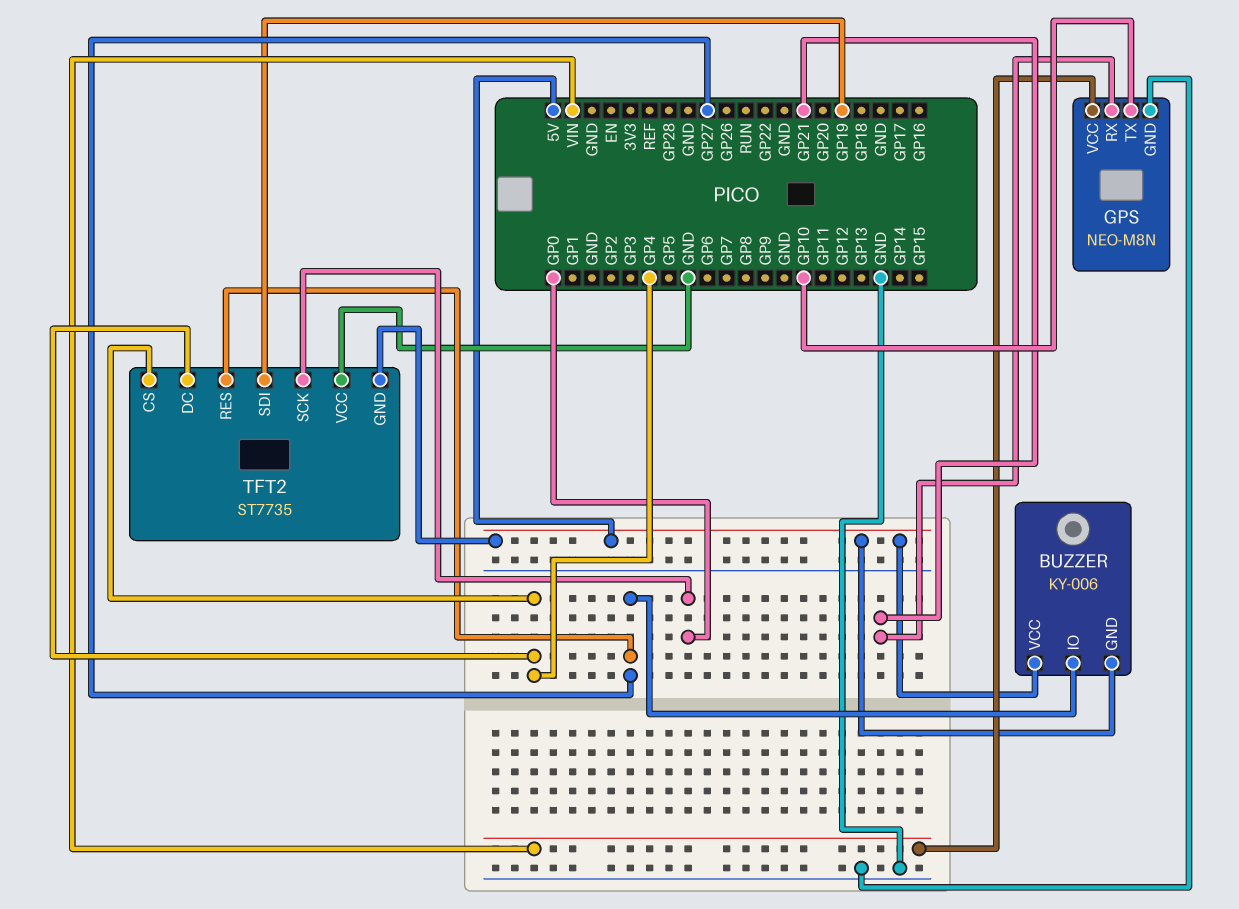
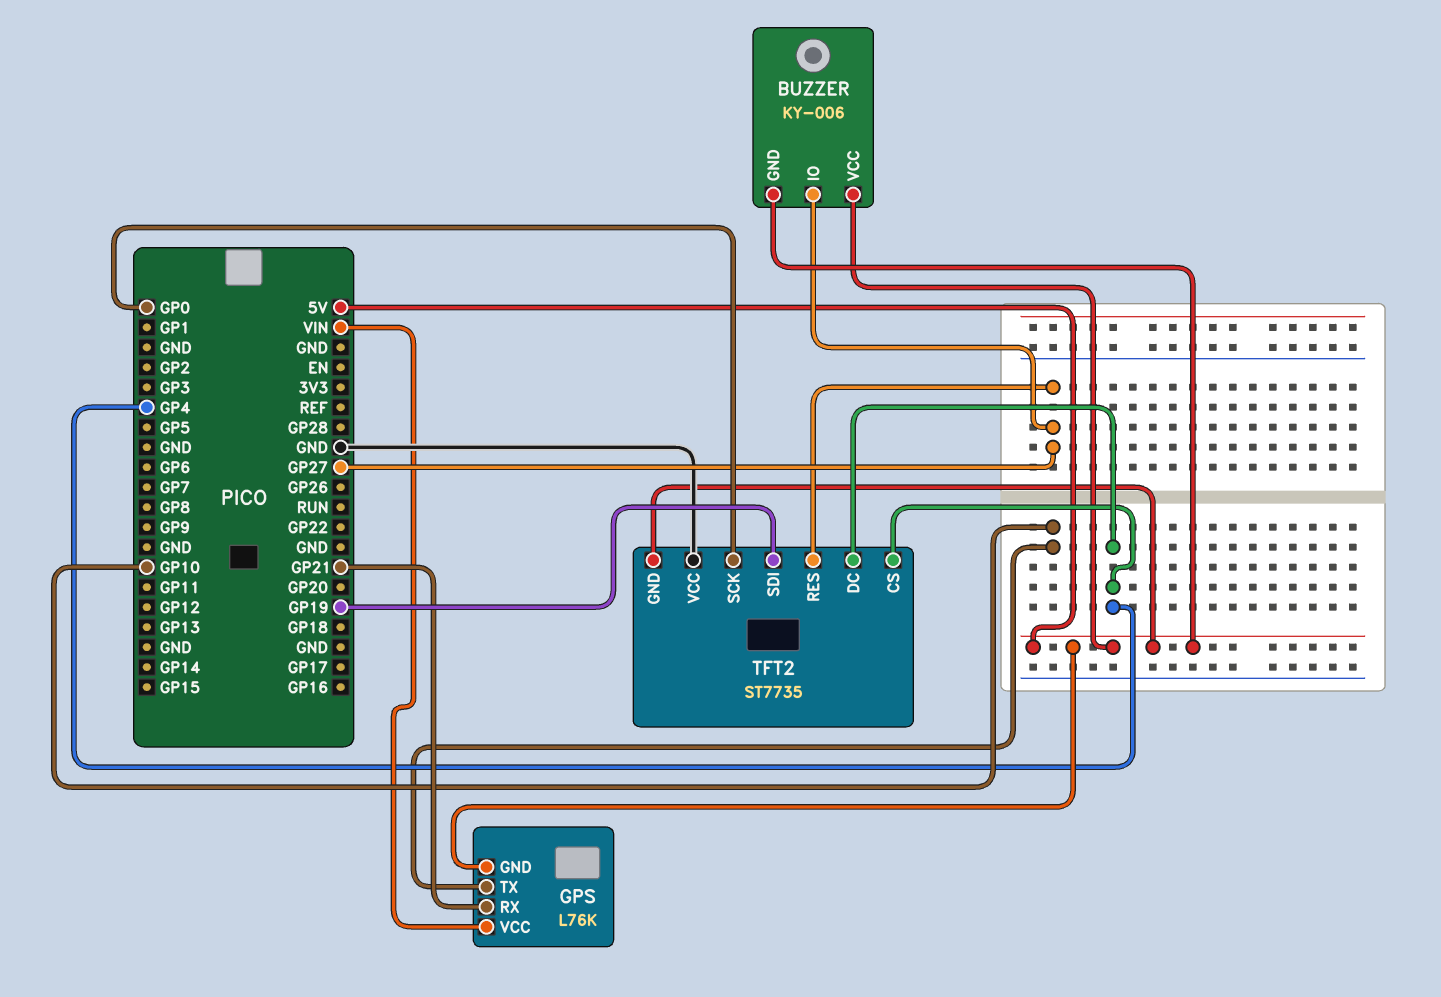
GPS: NEO-M8N -> L76K
GPS pin GND: GND -> 5V

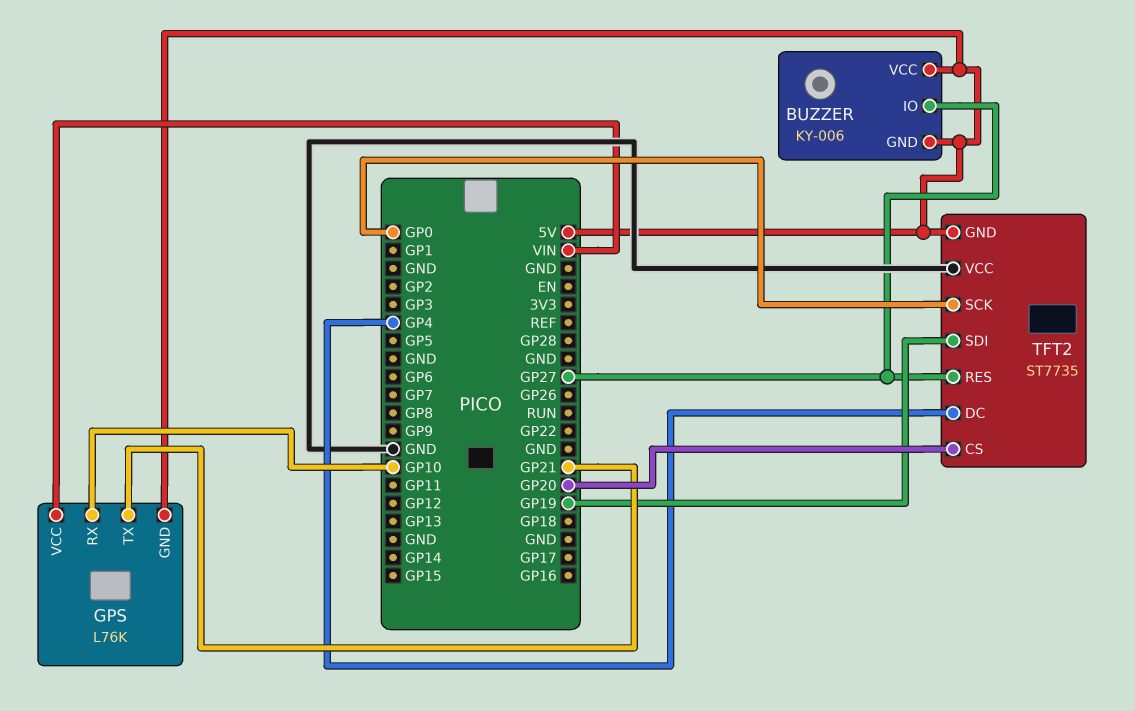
GPS pin RX: GP21 -> GP10
GPS pin TX: GP10 -> GP21
TFT2 pin CS: GP4 -> GP20

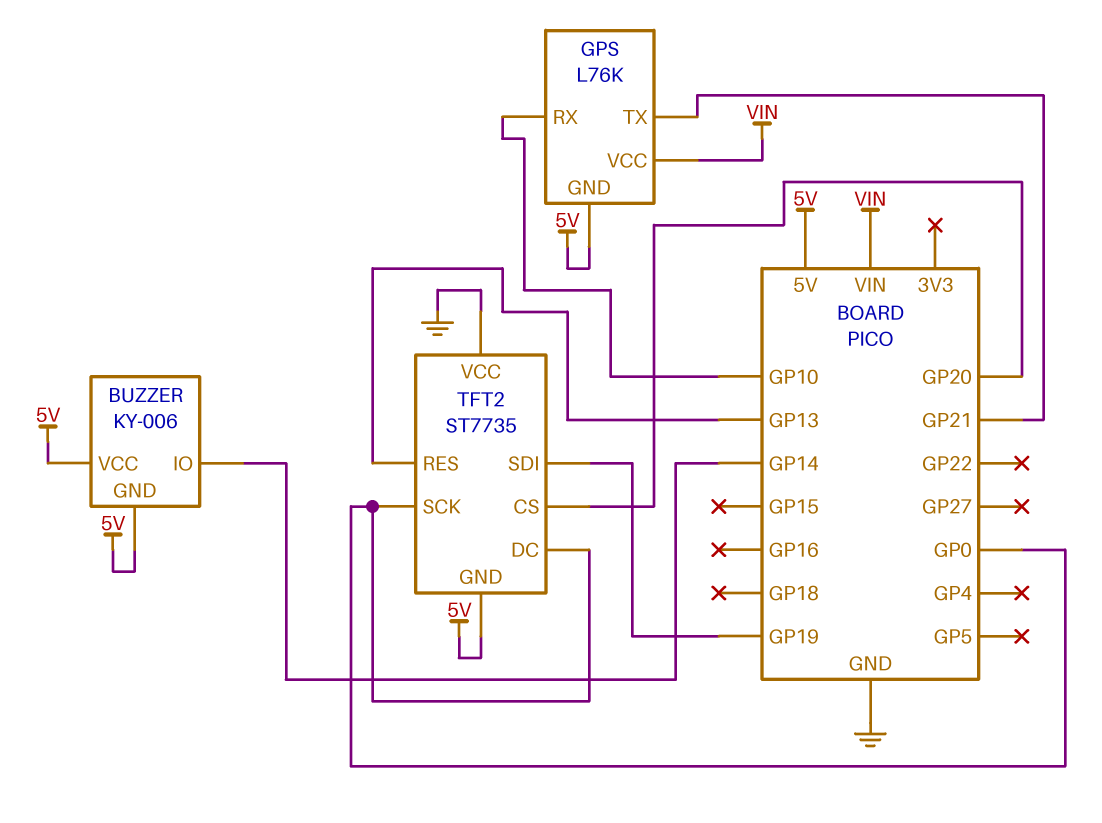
BUZZER pin IO: GP27 -> GP14
TFT2 pin DC: GP4 -> GP0
TFT2 pin RES: GP27 -> GP13

